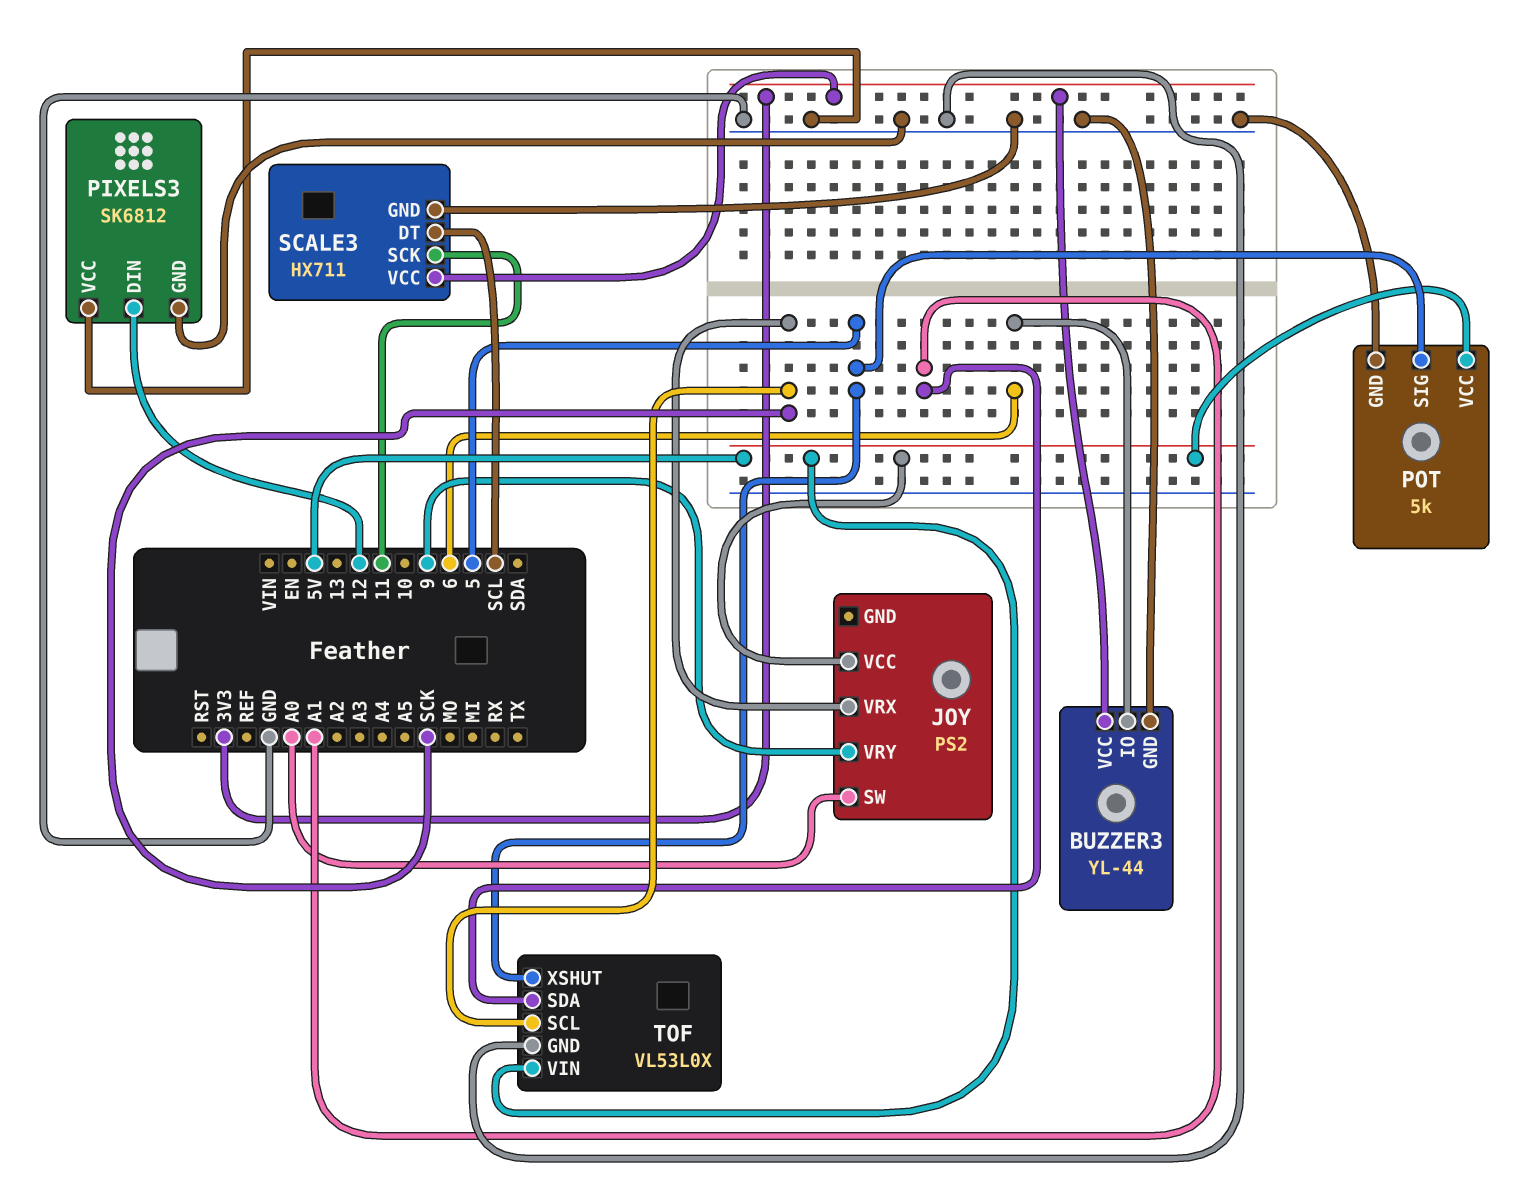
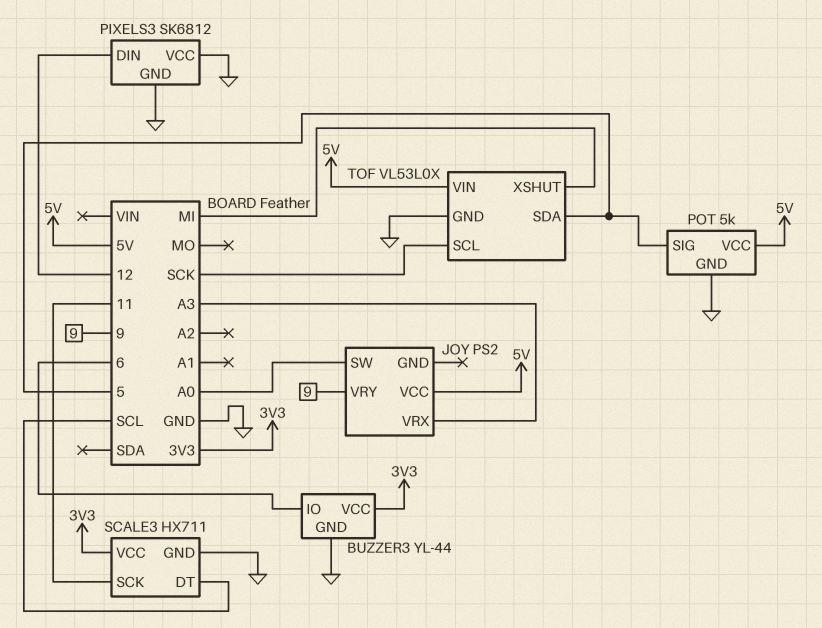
JOY pin VRX: SCK -> A3
TOF pin SDA: A1 -> 5
TOF pin XSHUT: 5 -> MI

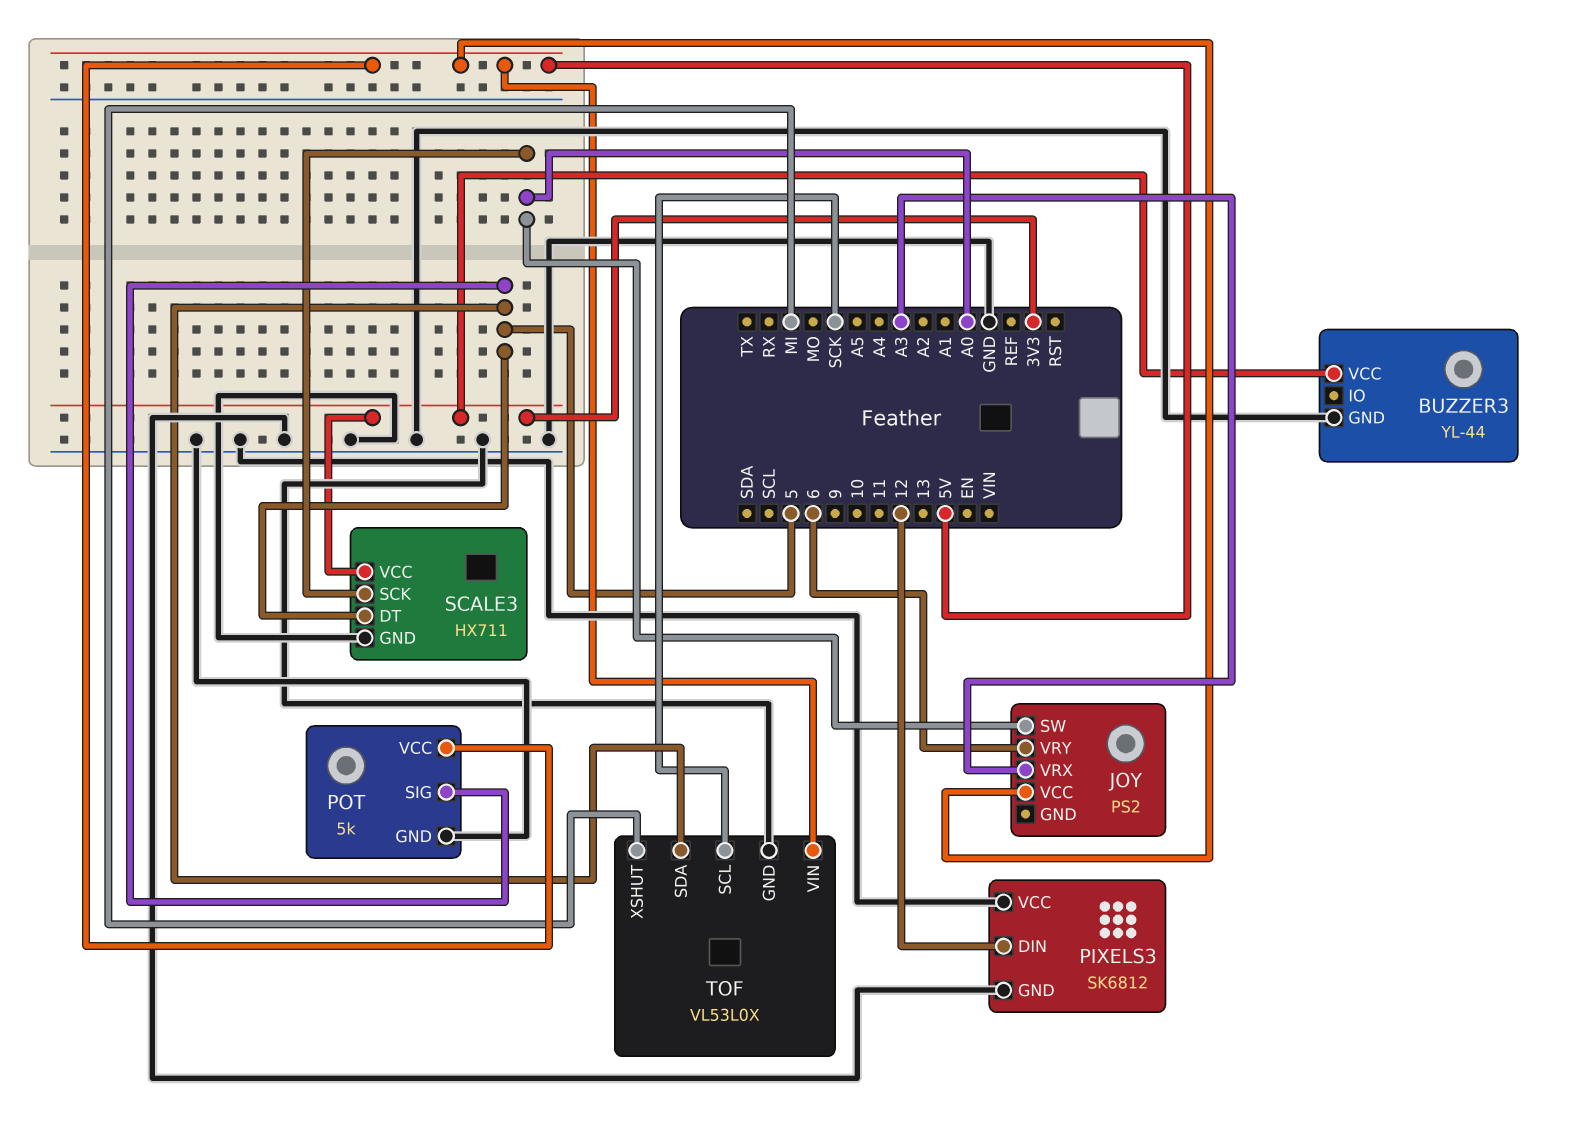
BUZZER3 pin IO: 6 -> none
JOY pin VRY: 9 -> 6
SCALE3 pin DT: SCL -> 5
SCALE3 pin SCK: 11 -> A0

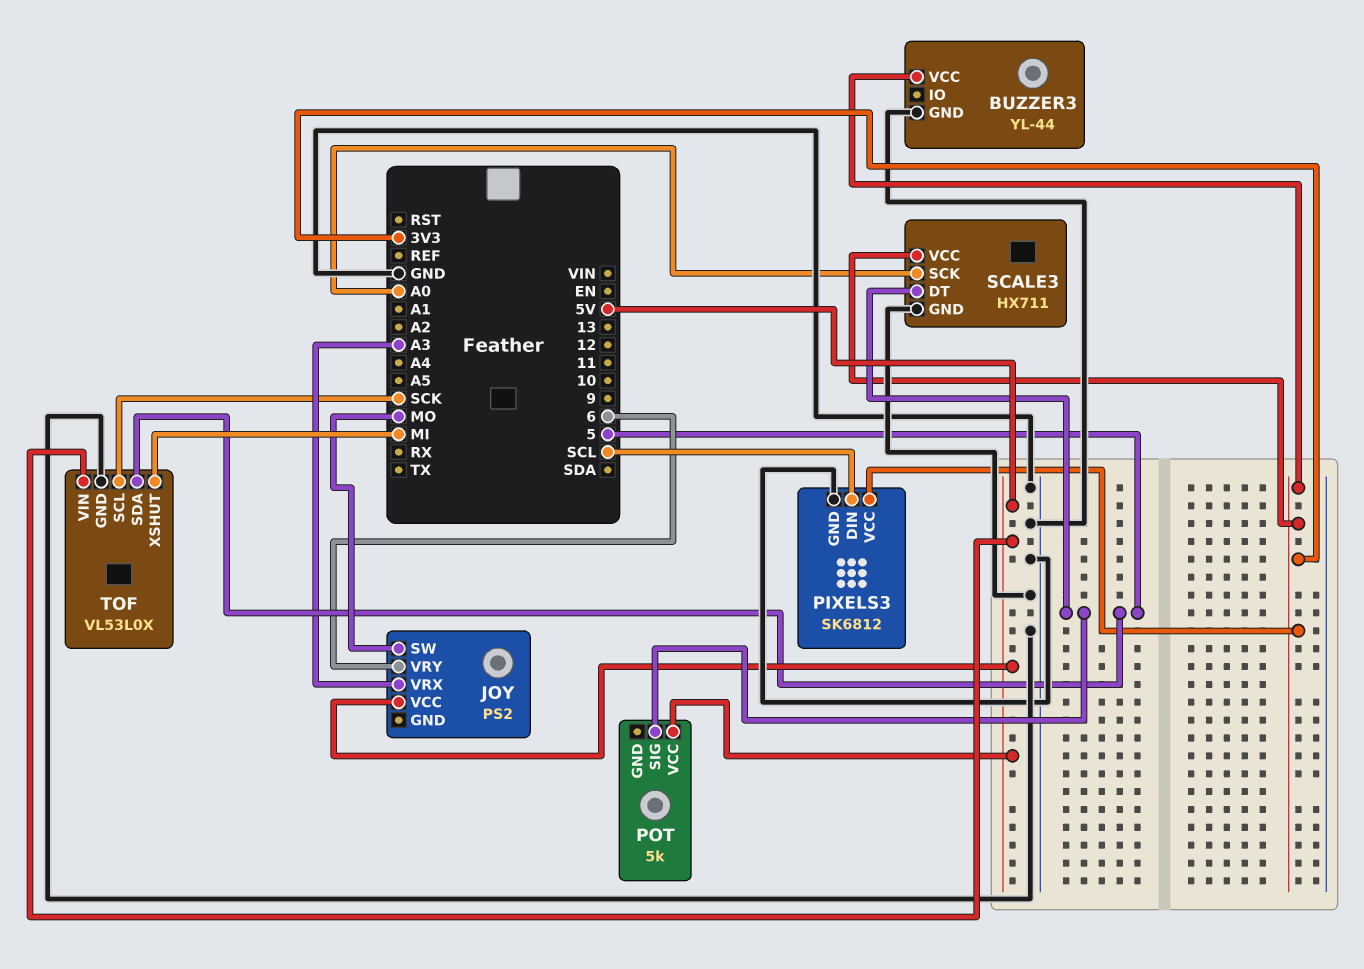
JOY pin SW: A0 -> MO
PIXELS3 pin DIN: 12 -> SCL
PIXELS3 pin VCC: GND -> 3V3
POT pin GND: GND -> none

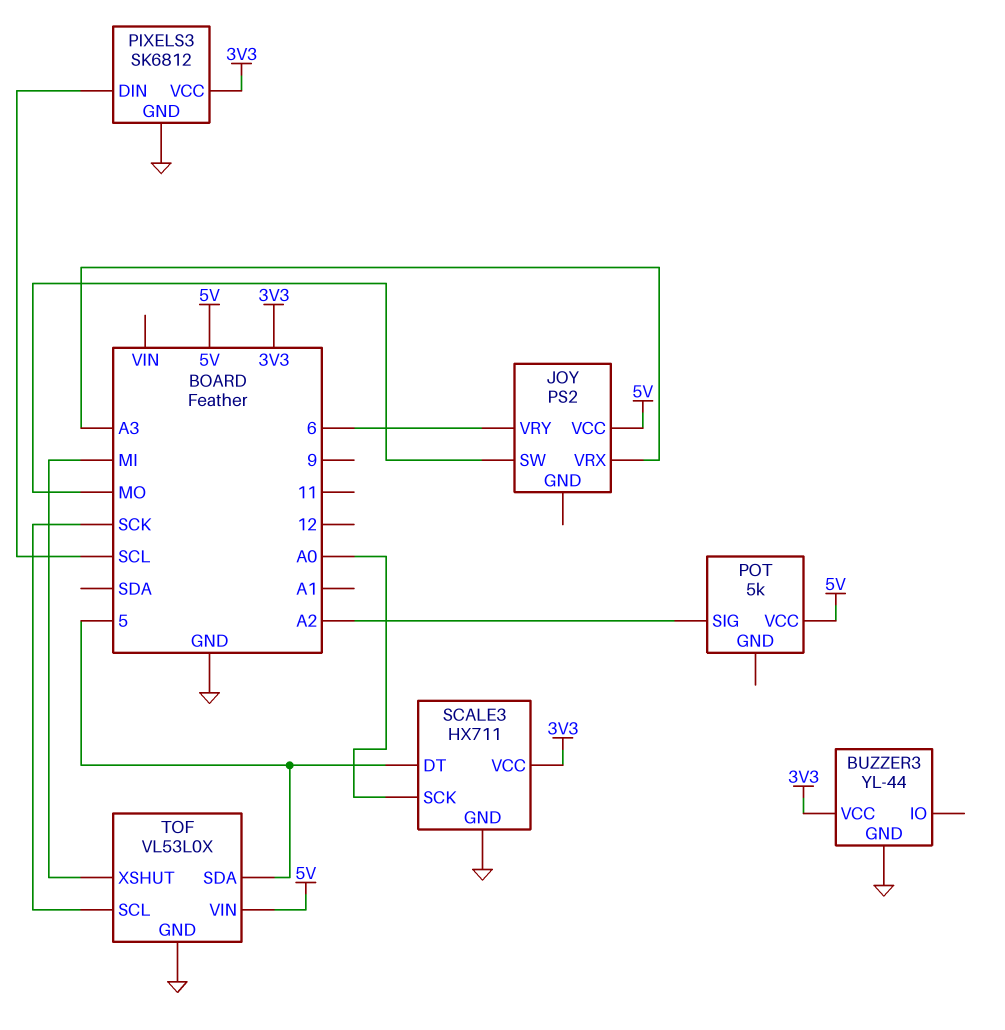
POT pin SIG: 5 -> A2

